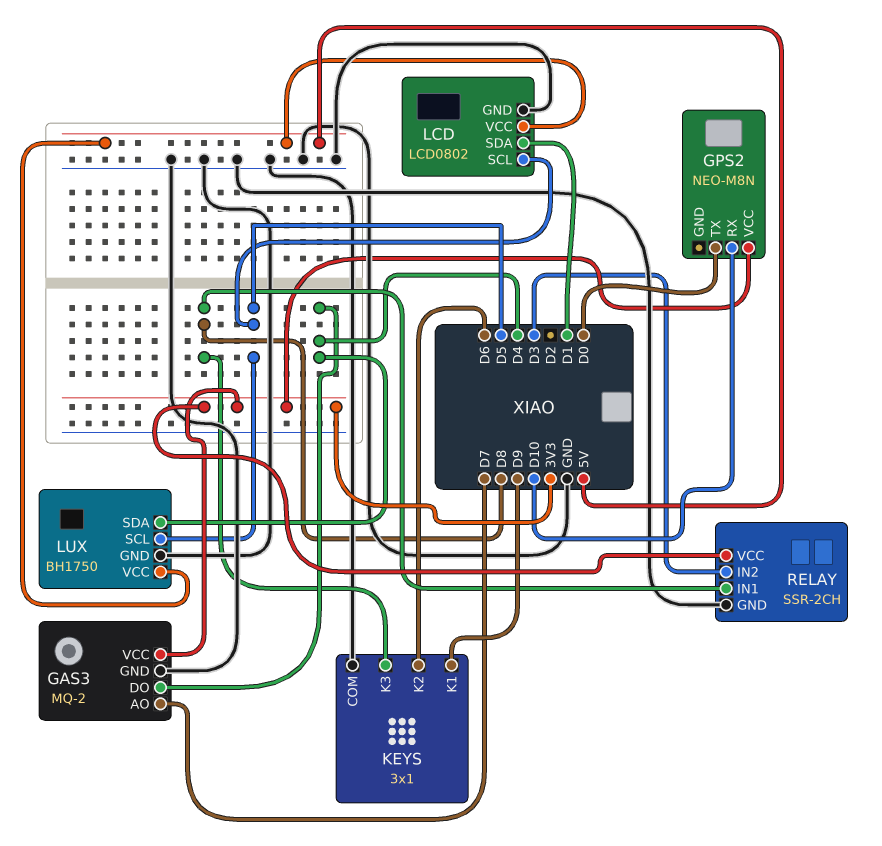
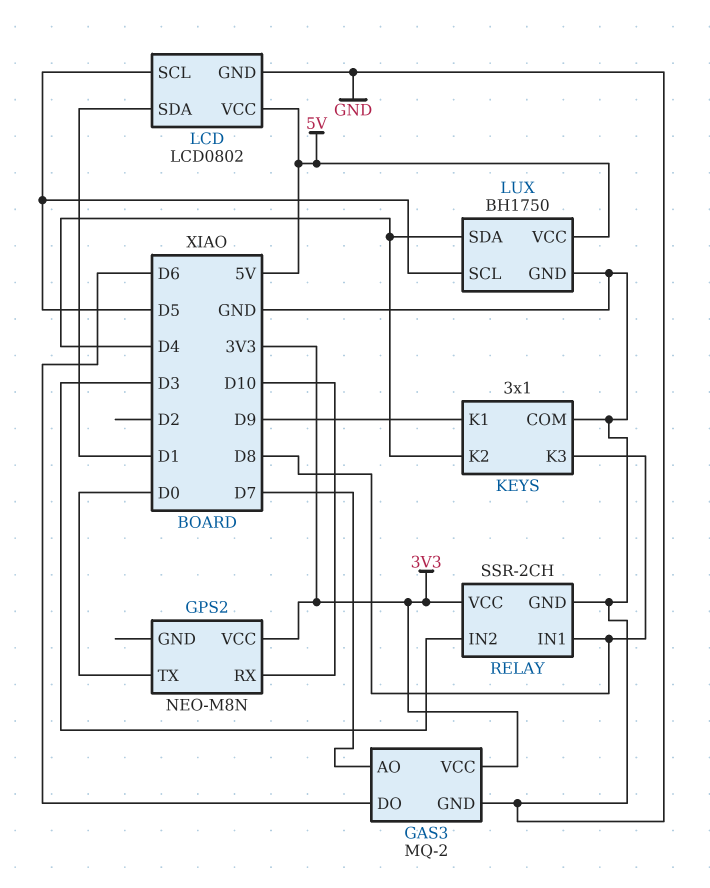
GAS3 pin DO: D4 -> D6
KEYS pin K2: D6 -> D4

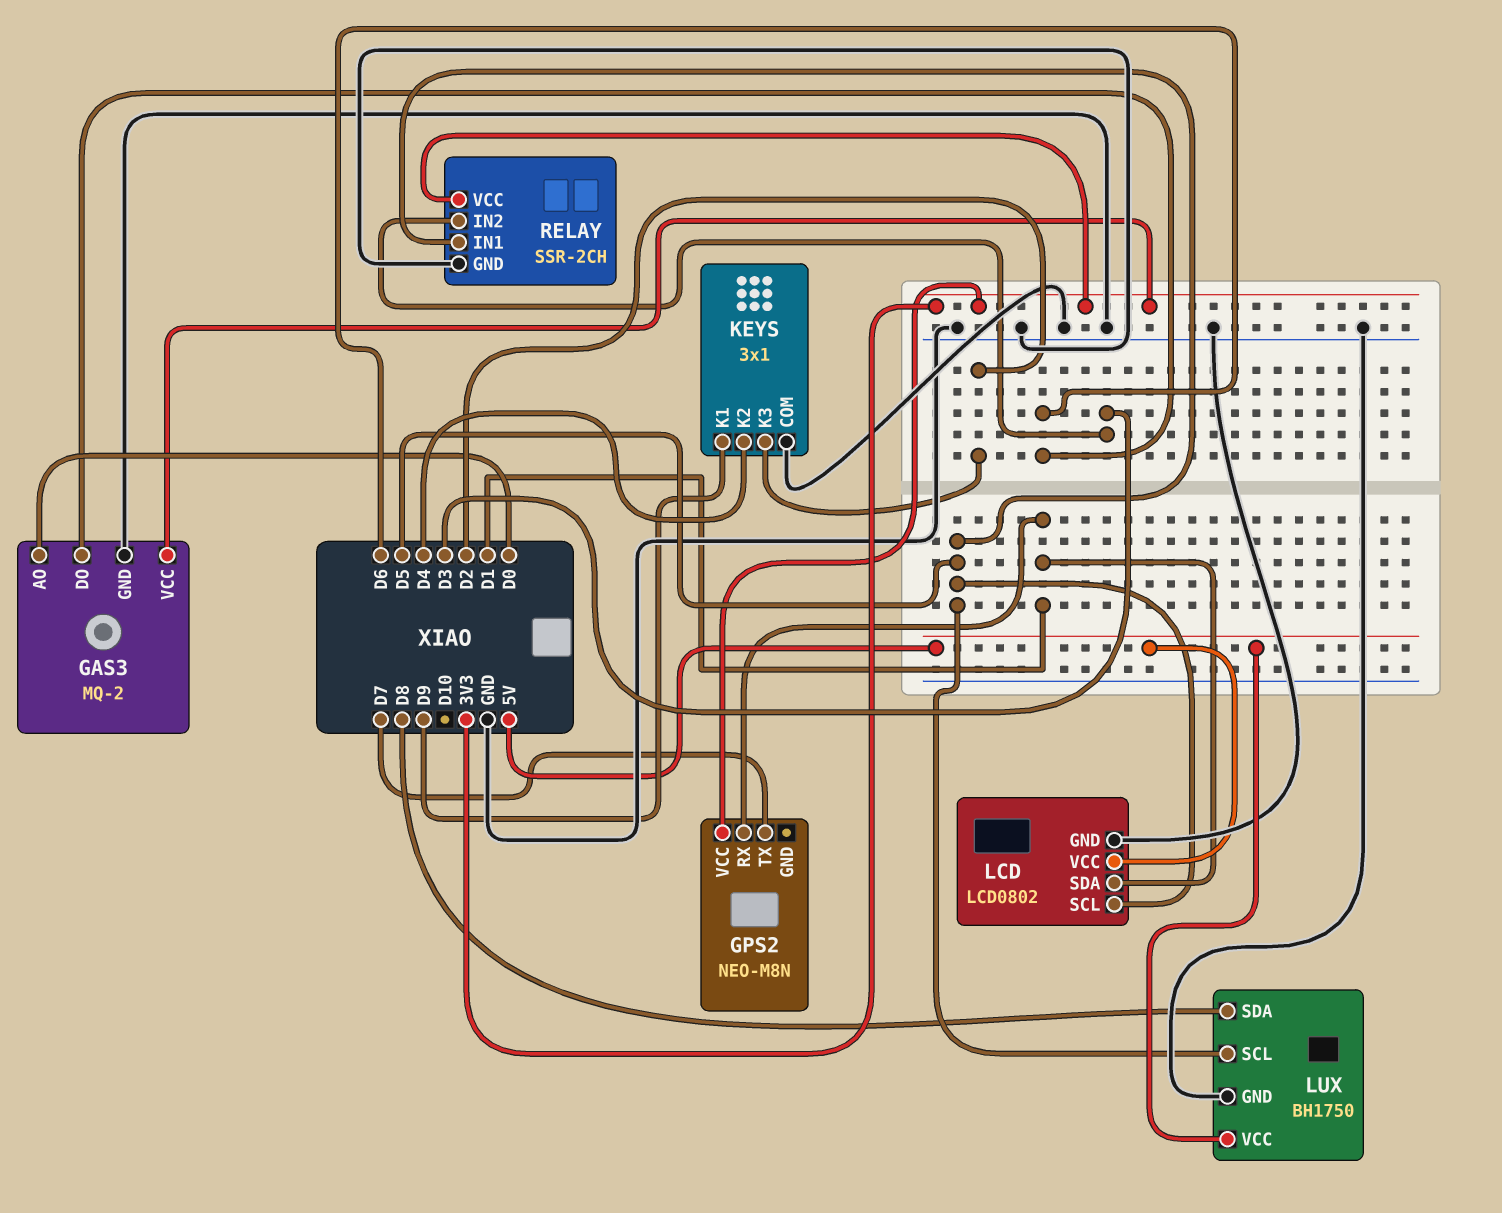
GAS3 pin AO: D7 -> D0
GPS2 pin RX: D10 -> D1
GPS2 pin TX: D0 -> D7
KEYS pin K3: D8 -> D2
LUX pin SDA: D4 -> D8
RELAY pin IN1: D8 -> D5

